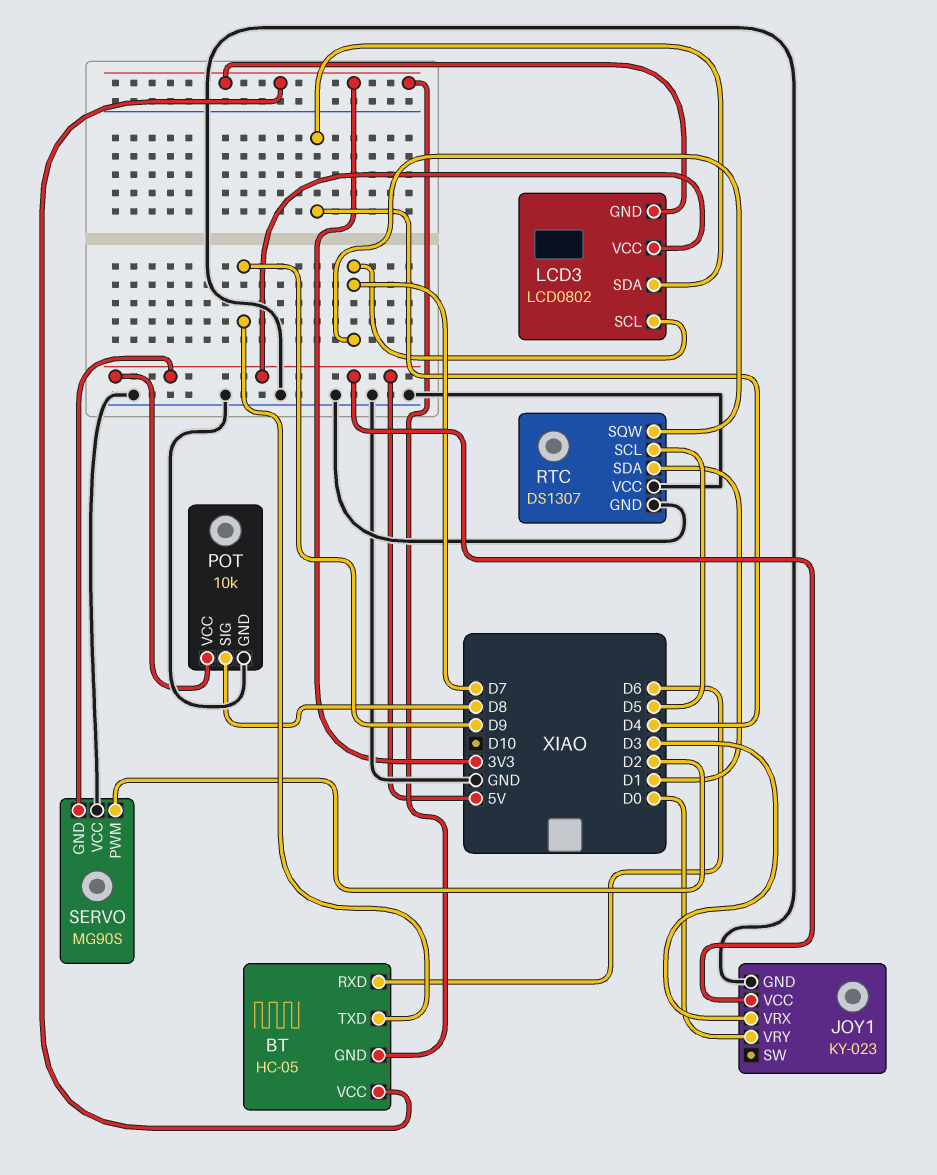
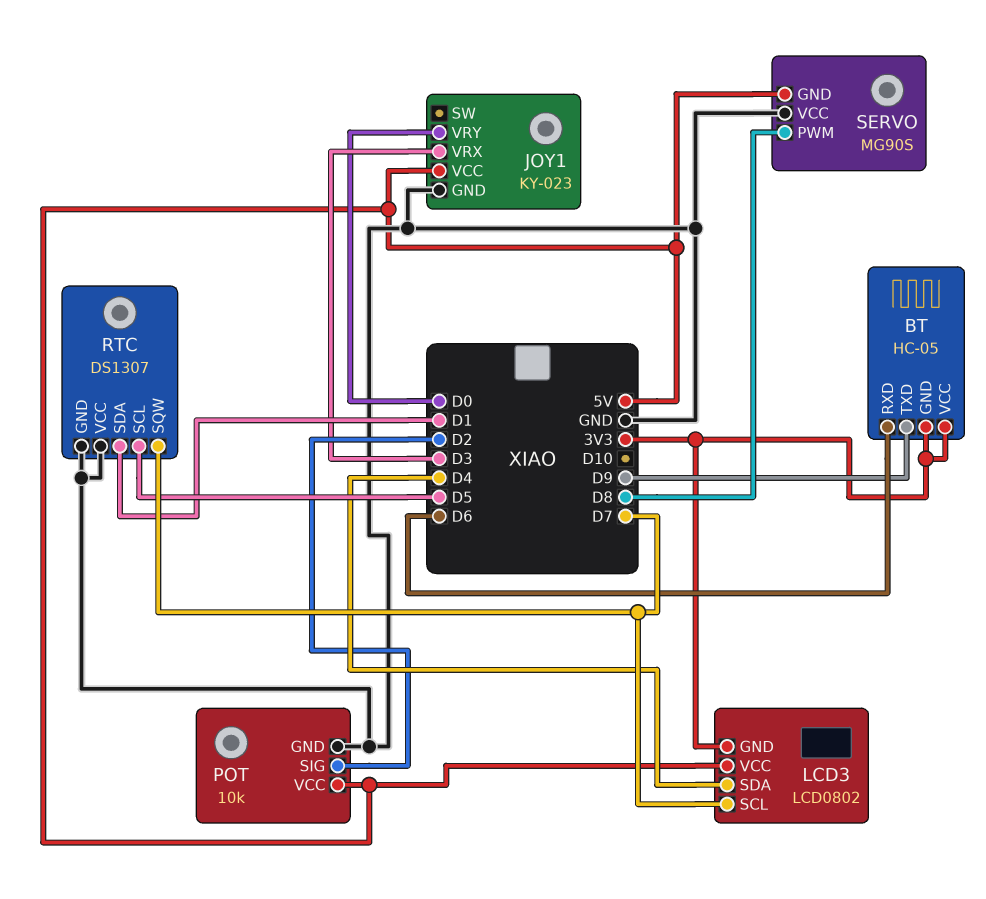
POT pin SIG: D8 -> D2
SERVO pin PWM: D2 -> D8

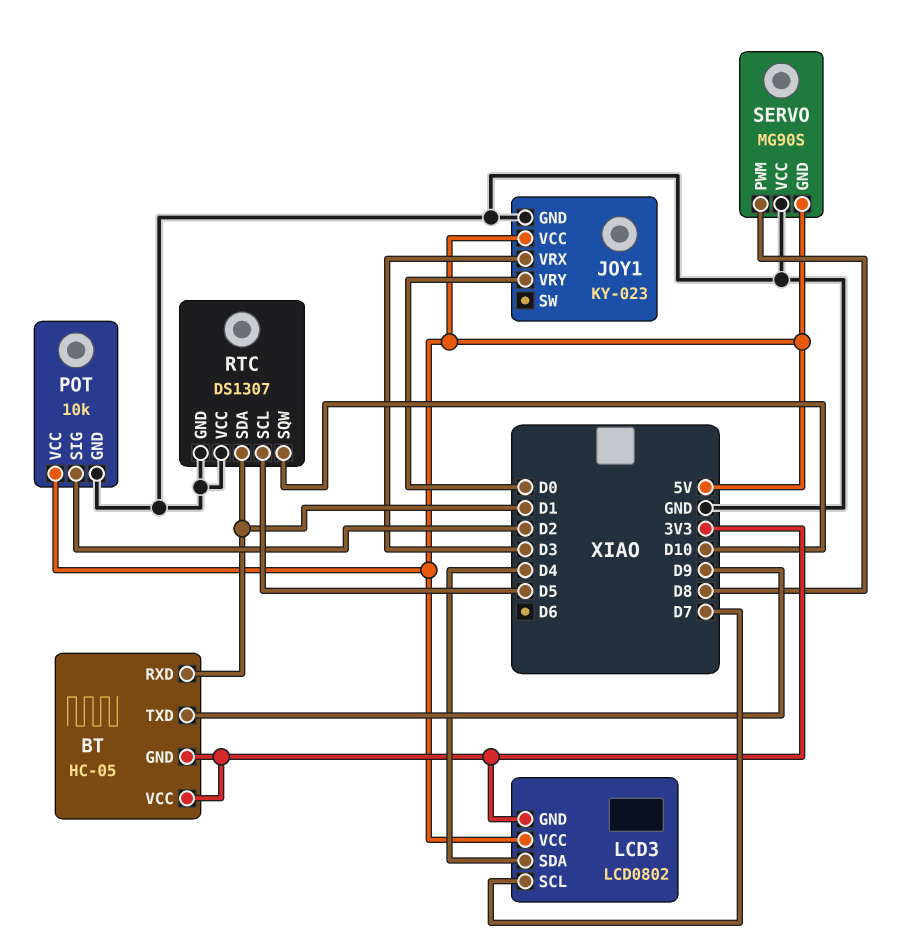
BT pin RXD: D6 -> D1
RTC pin SQW: D7 -> D10

